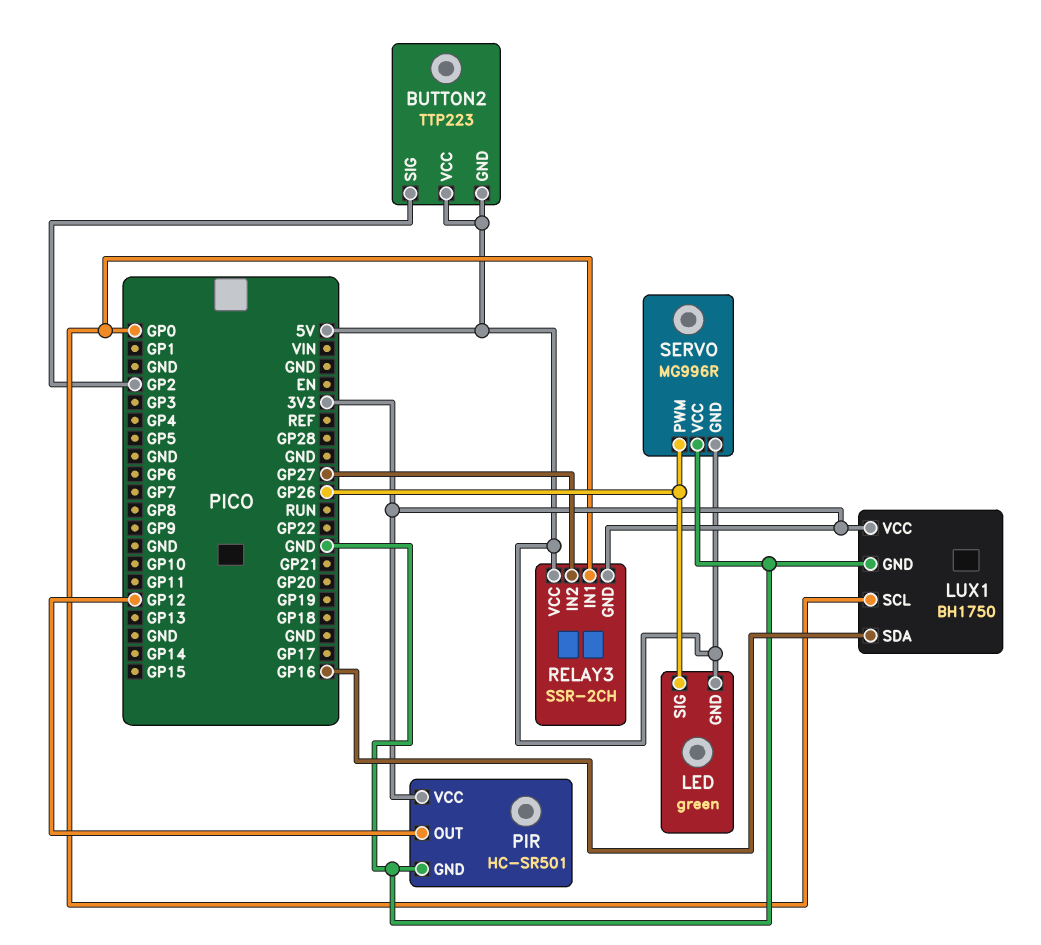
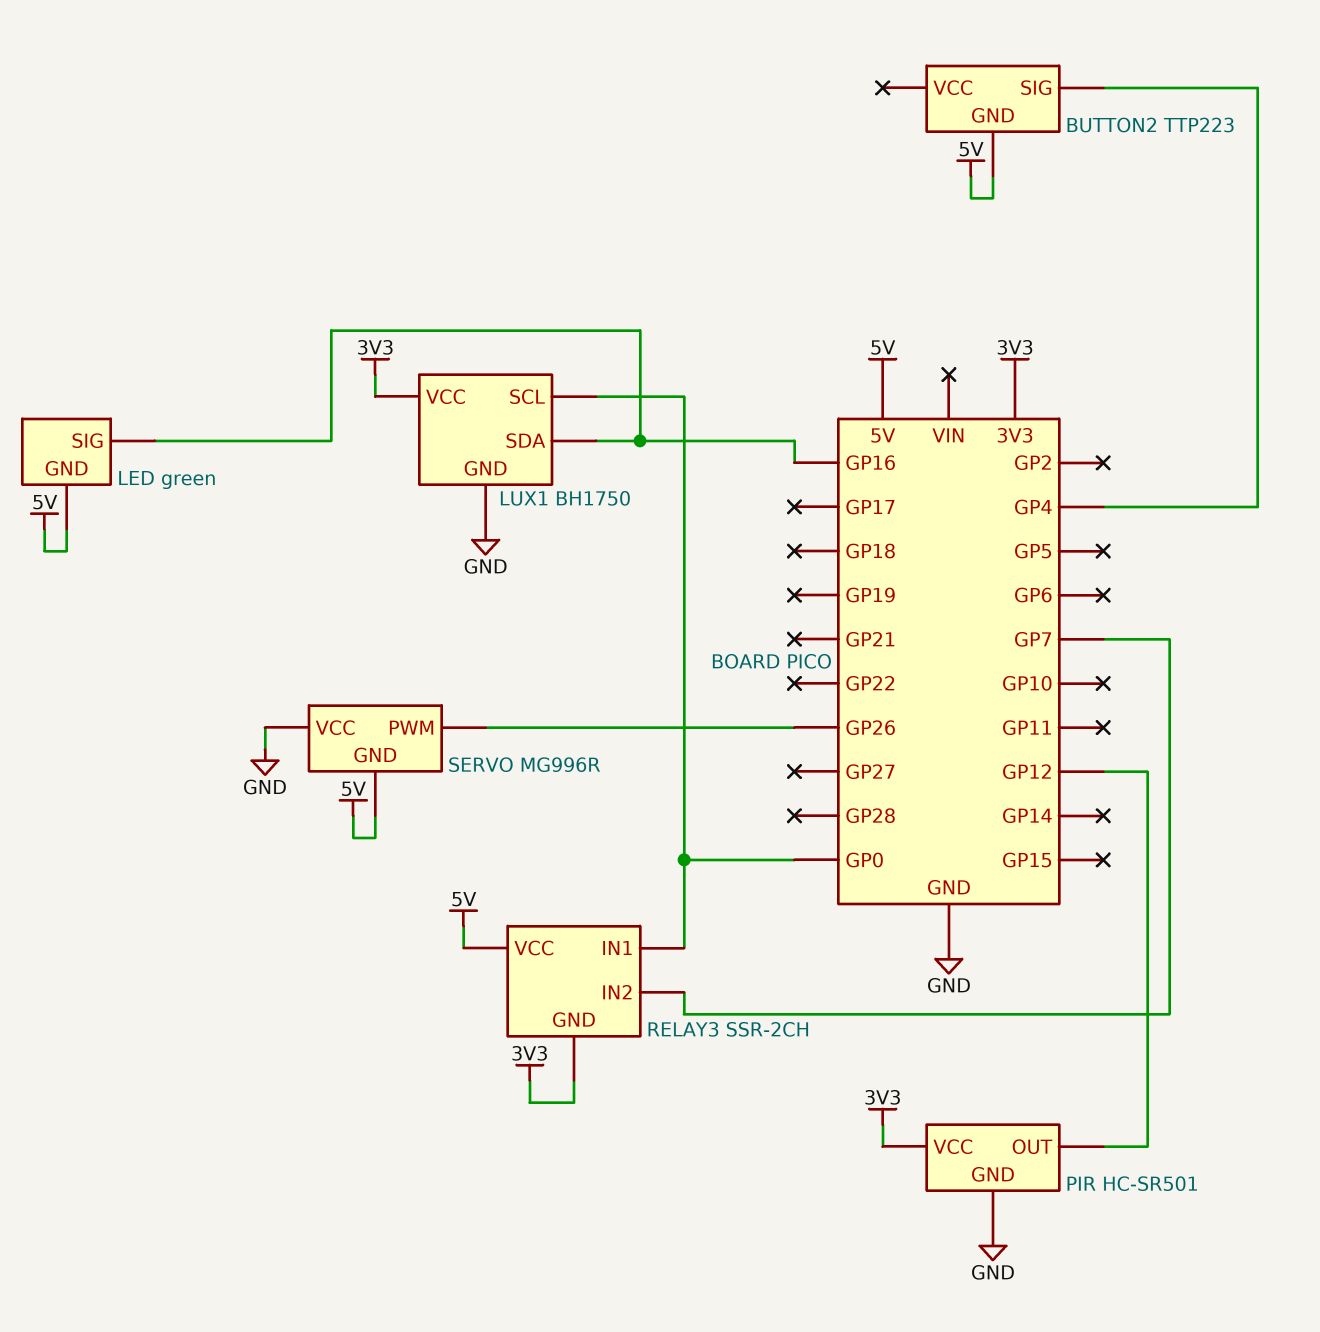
BUTTON2 pin SIG: GP2 -> GP4
BUTTON2 pin VCC: 5V -> none
LED pin SIG: GP26 -> GP16
RELAY3 pin IN2: GP27 -> GP7

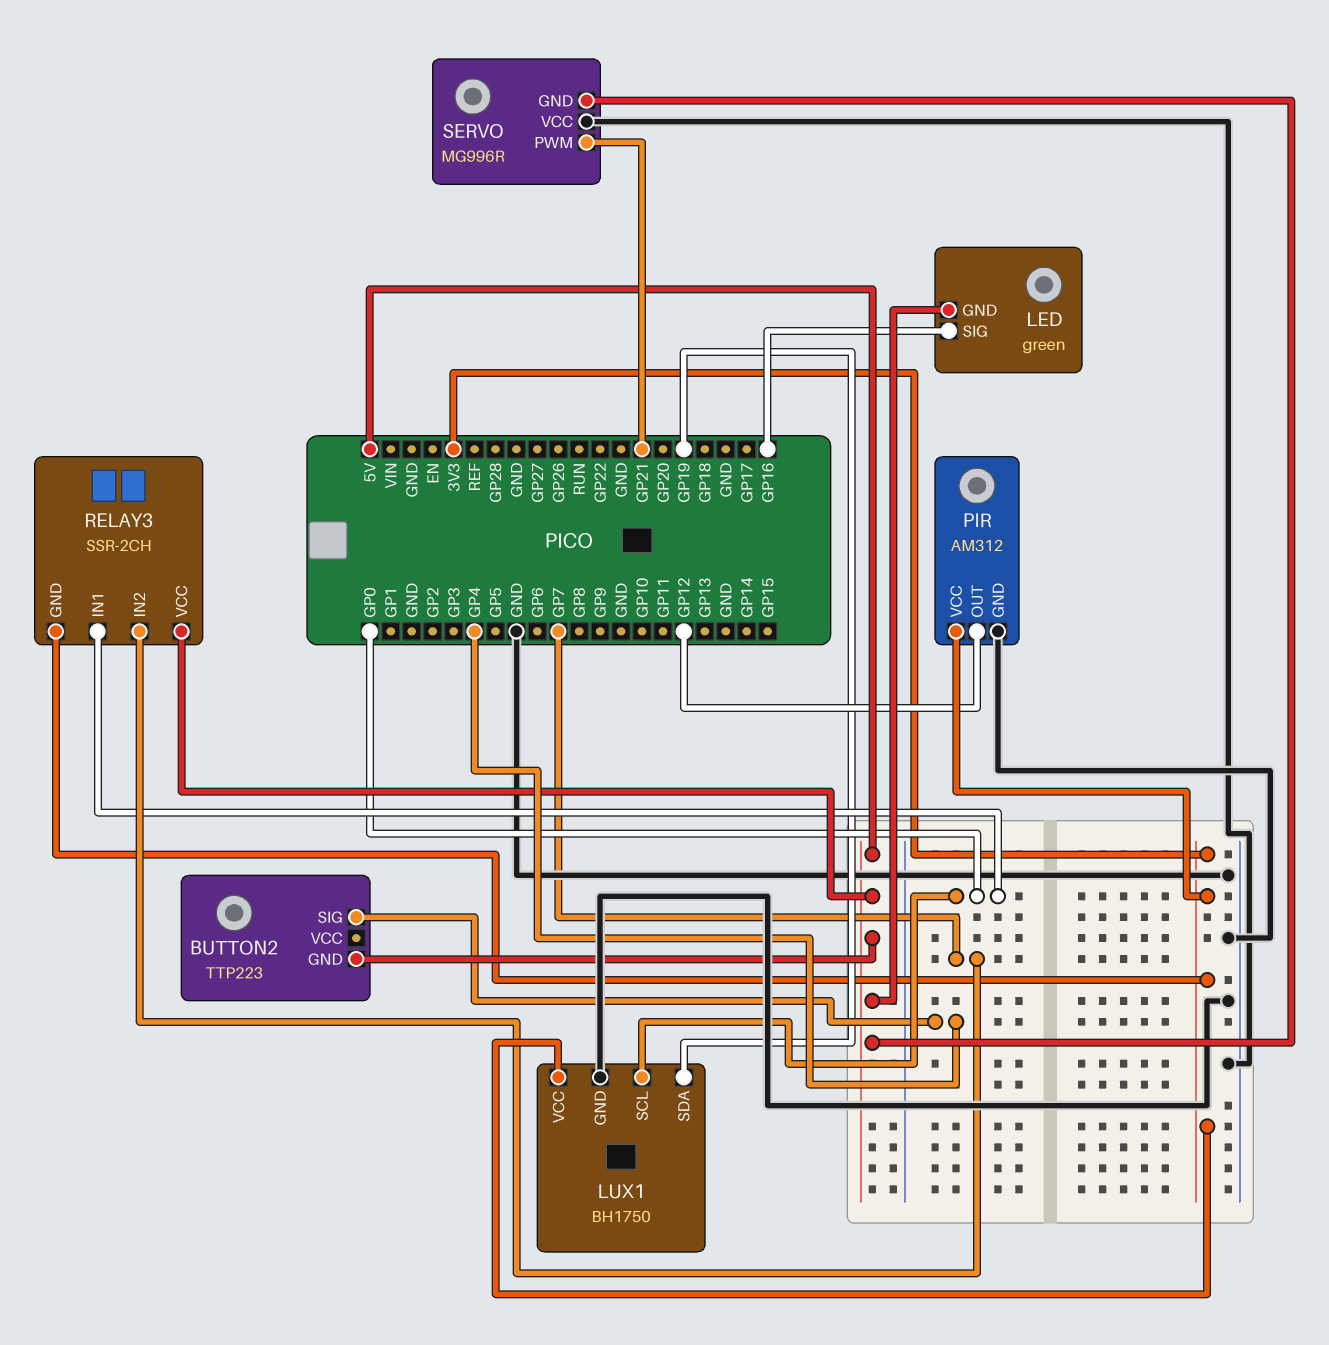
LUX1 pin SDA: GP16 -> GP19
PIR: HC-SR501 -> AM312
SERVO pin PWM: GP26 -> GP21

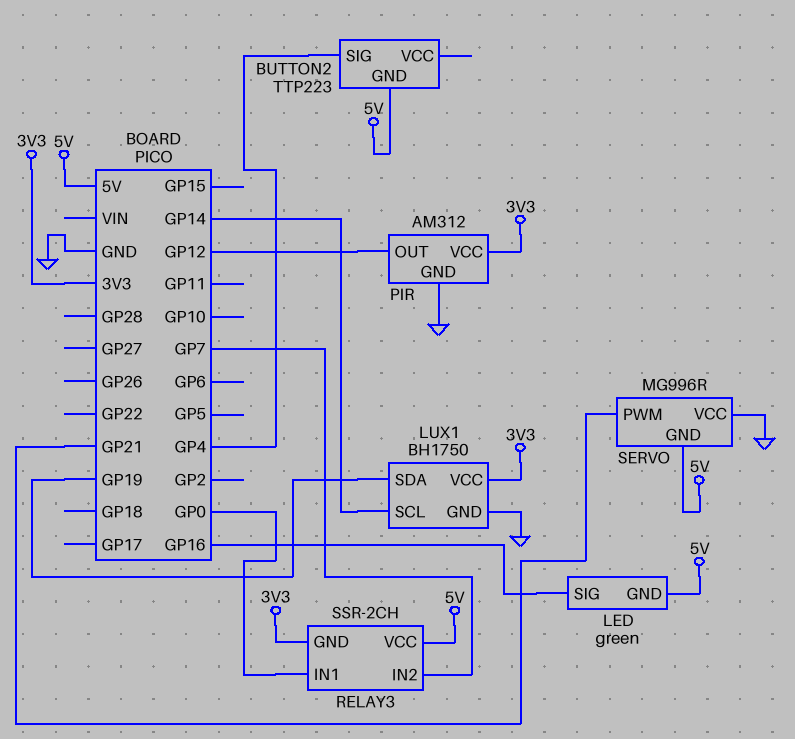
LUX1 pin SCL: GP0 -> GP14

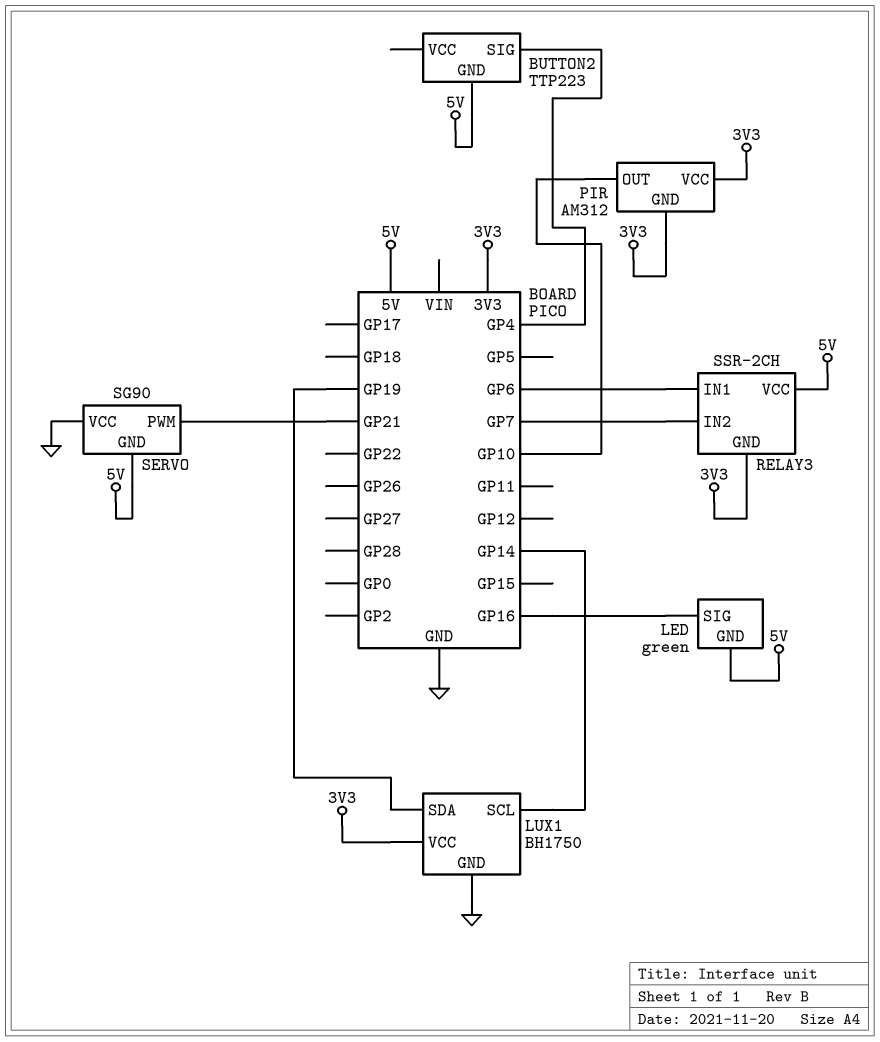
PIR pin GND: GND -> 3V3
PIR pin OUT: GP12 -> GP10
RELAY3 pin IN1: GP0 -> GP6
SERVO: MG996R -> SG90

